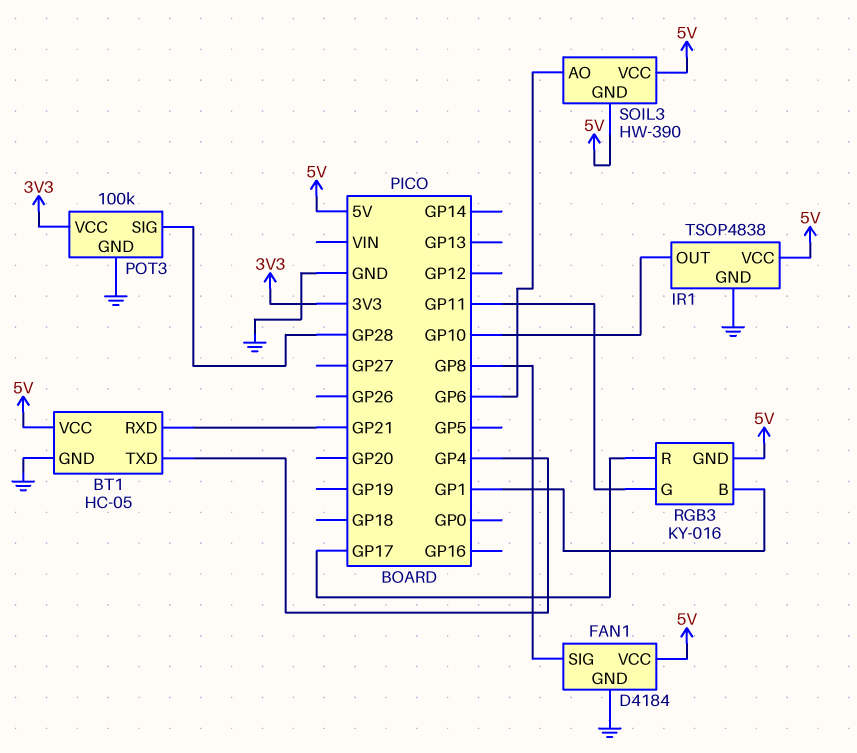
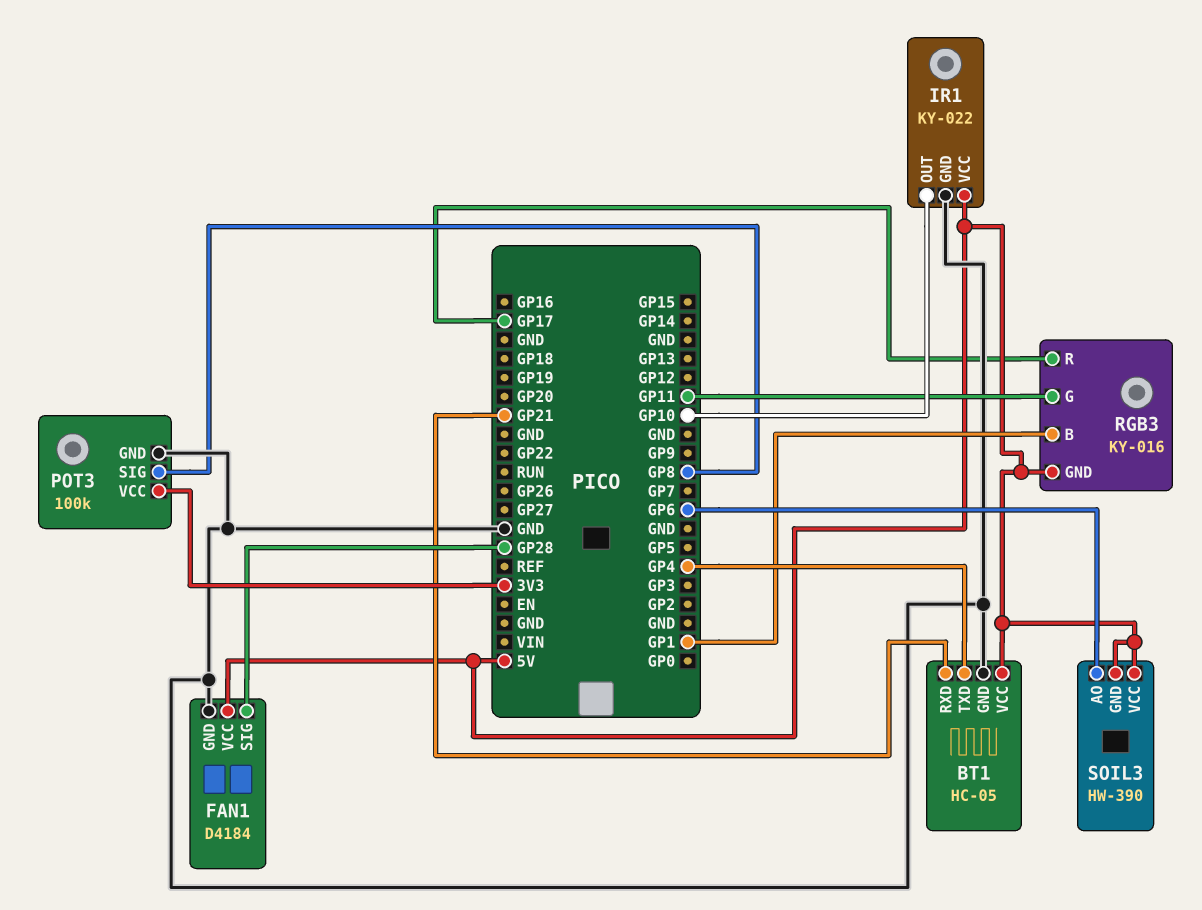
FAN1 pin SIG: GP8 -> GP28
IR1: TSOP4838 -> KY-022
POT3 pin SIG: GP28 -> GP8

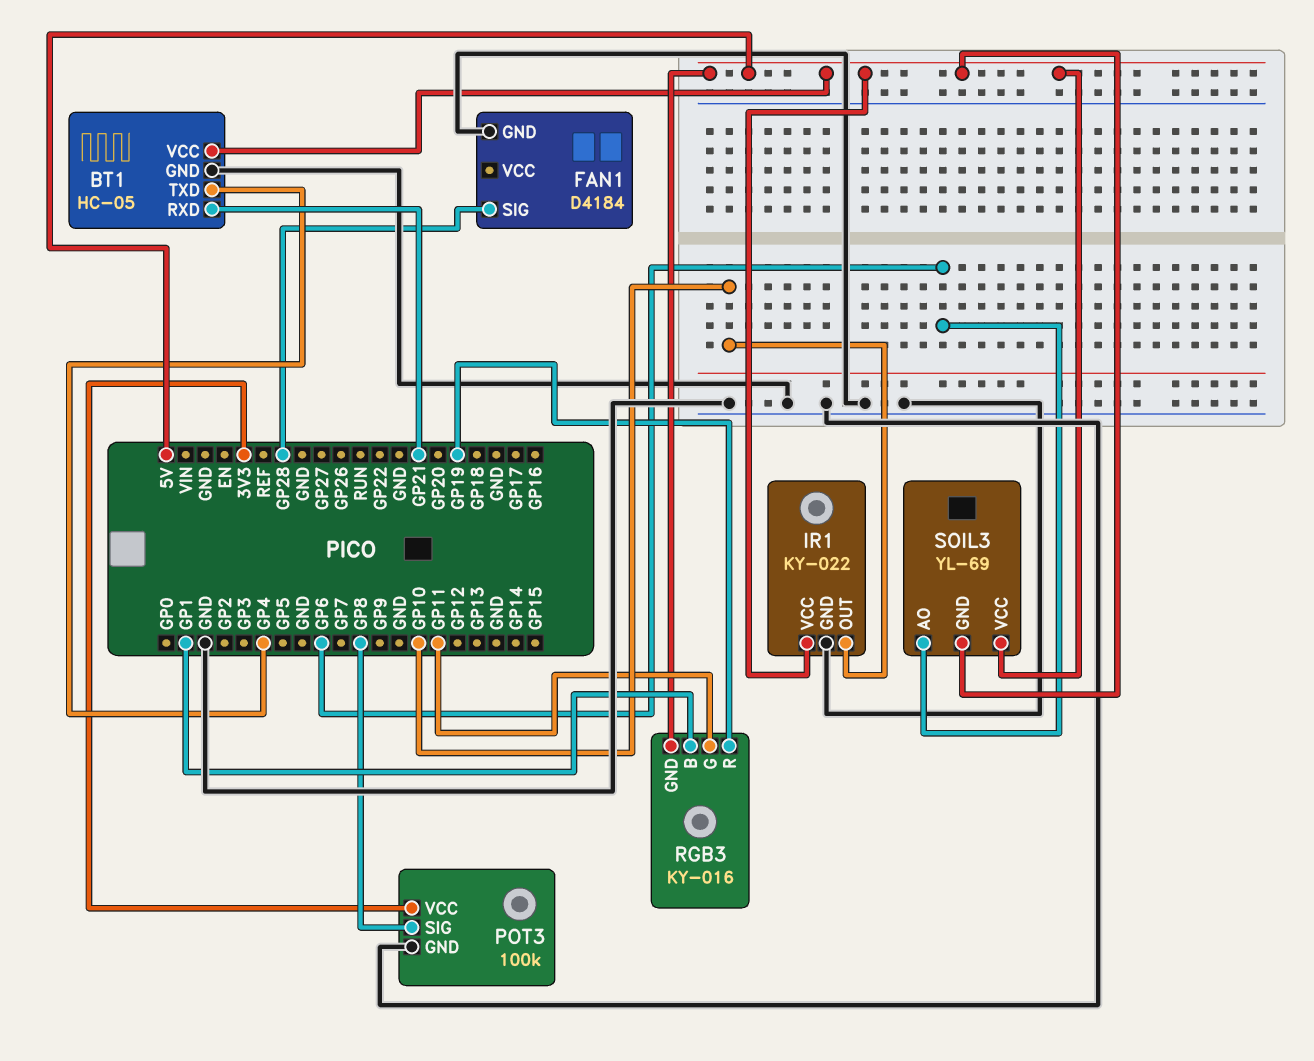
FAN1 pin VCC: 5V -> none
RGB3 pin R: GP17 -> GP19
SOIL3: HW-390 -> YL-69

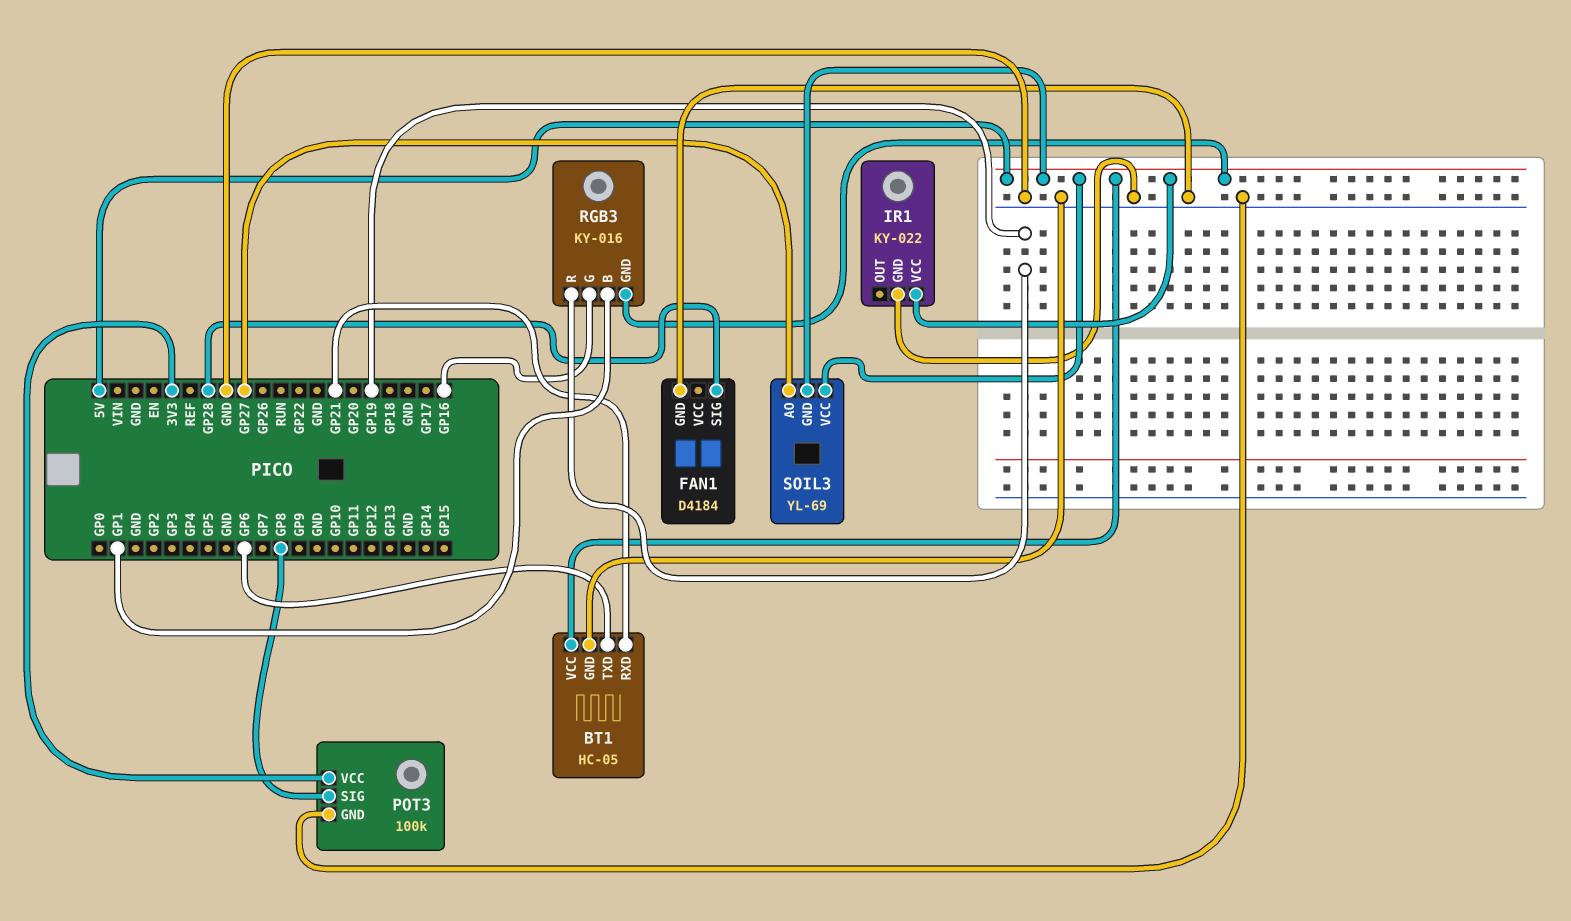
BT1 pin TXD: GP4 -> GP6
IR1 pin OUT: GP10 -> none
RGB3 pin G: GP11 -> GP16
SOIL3 pin AO: GP6 -> GP27

